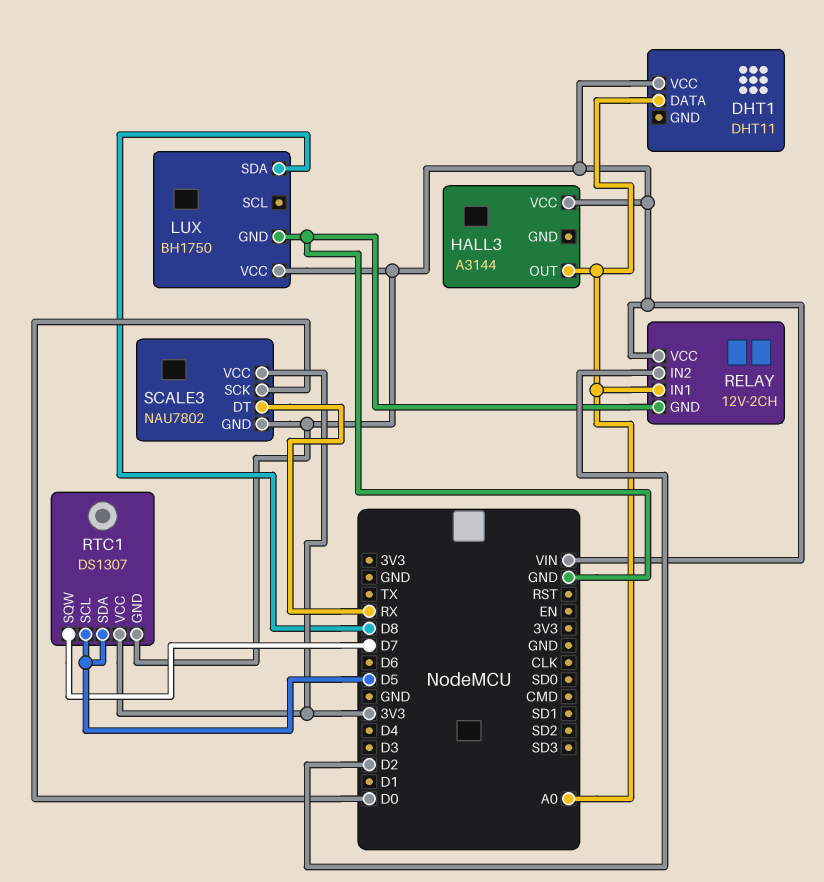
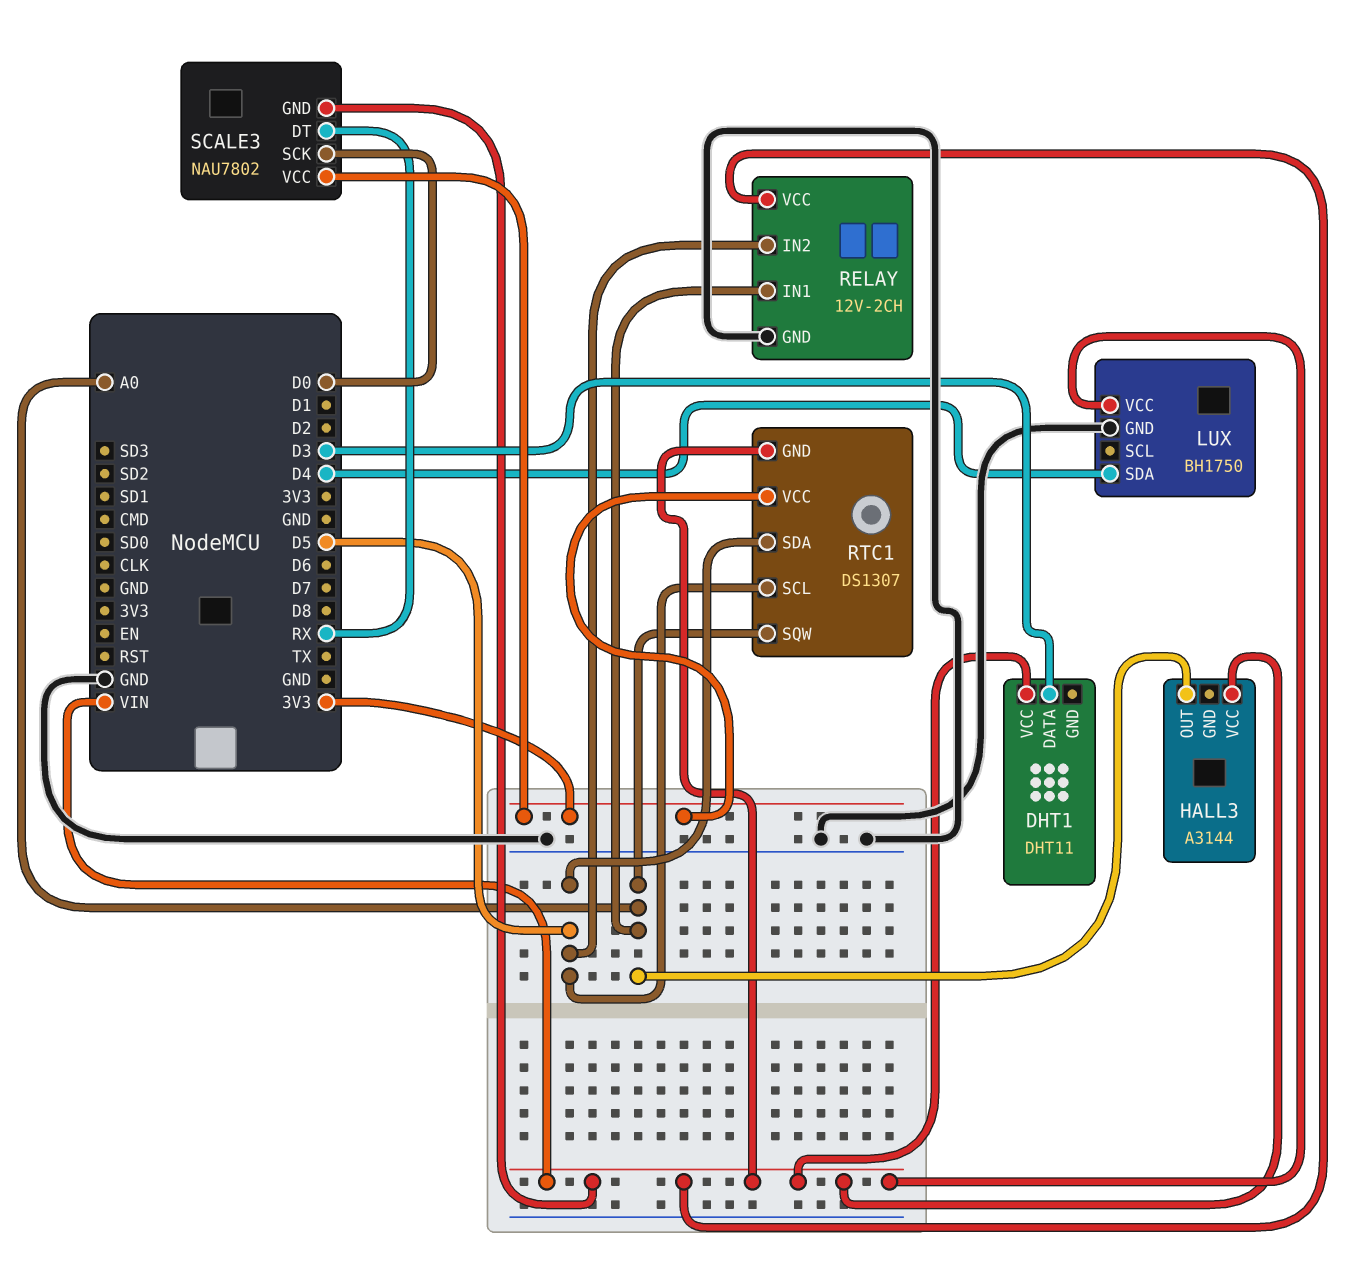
DHT1 pin DATA: A0 -> D3
LUX pin SDA: D8 -> D4
RELAY pin IN2: D2 -> D5
RTC1 pin SQW: D7 -> A0

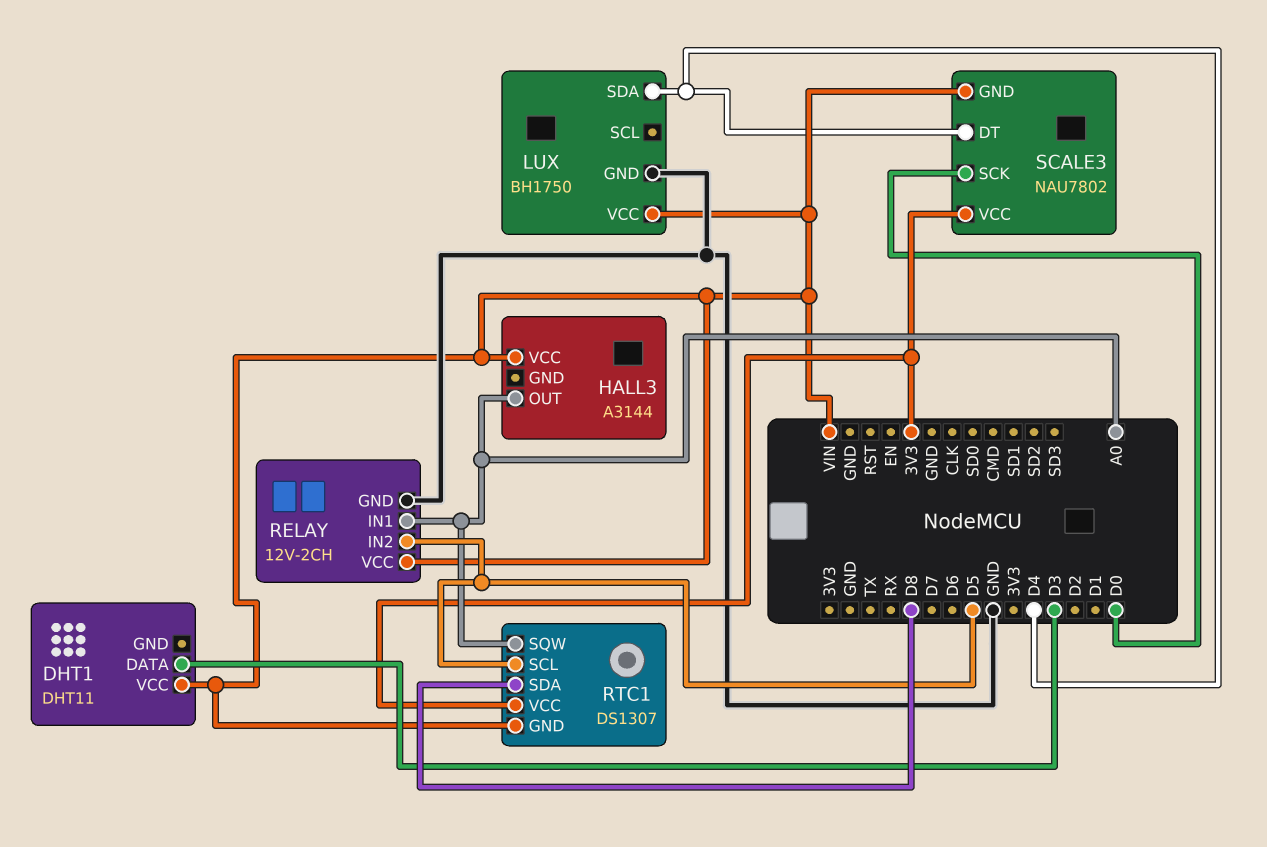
RTC1 pin SDA: D5 -> D8
SCALE3 pin DT: RX -> D4

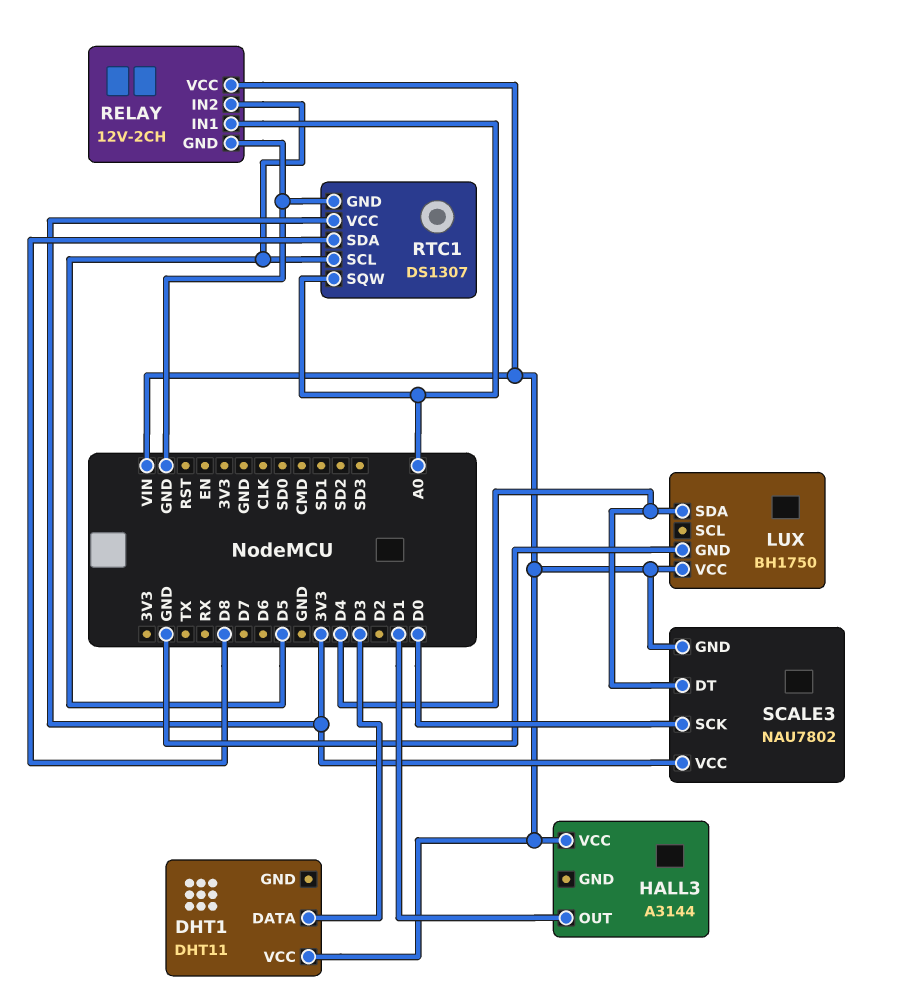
HALL3 pin OUT: A0 -> D1
RTC1 pin GND: VIN -> GND

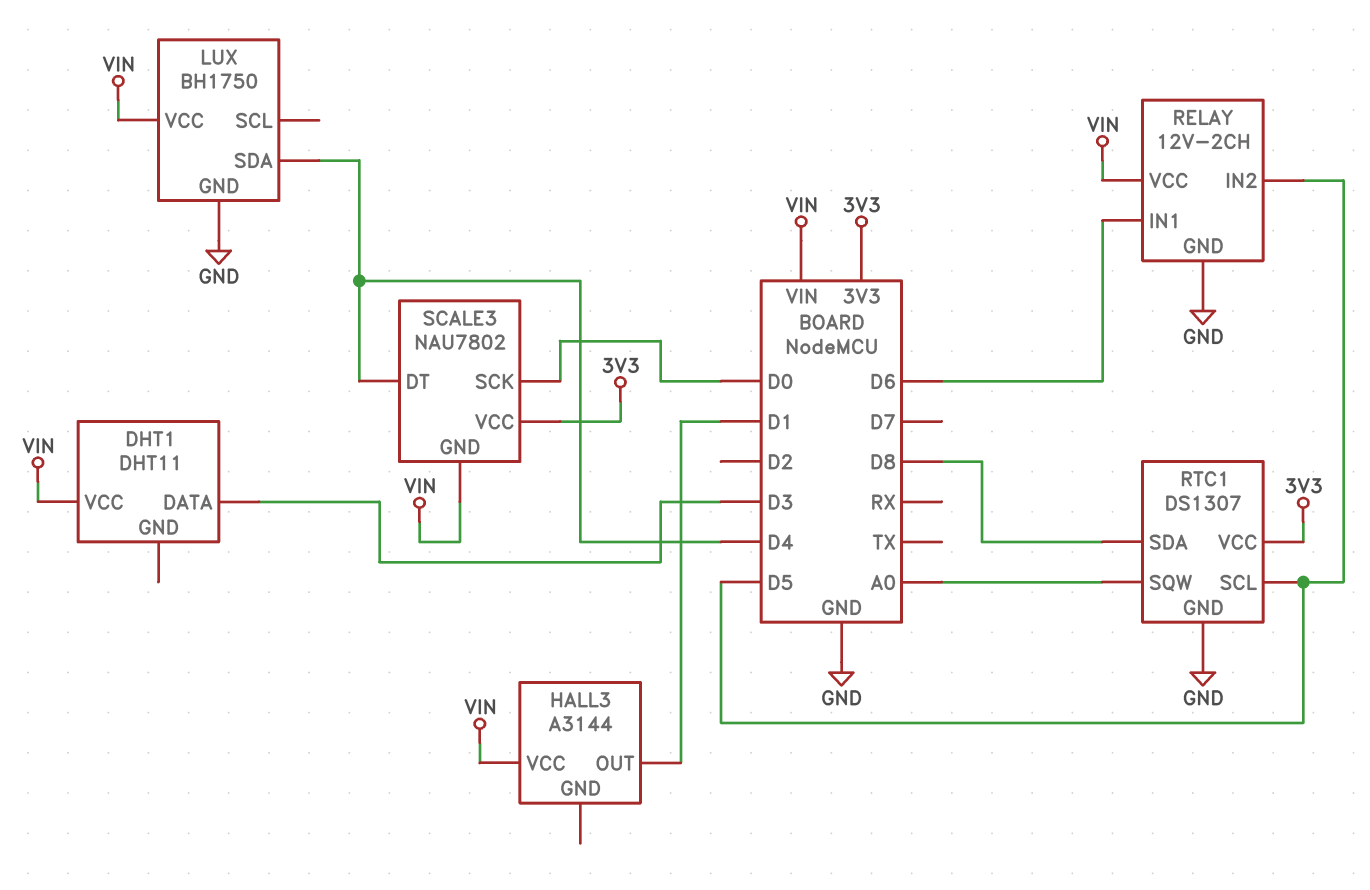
RELAY pin IN1: A0 -> D6

